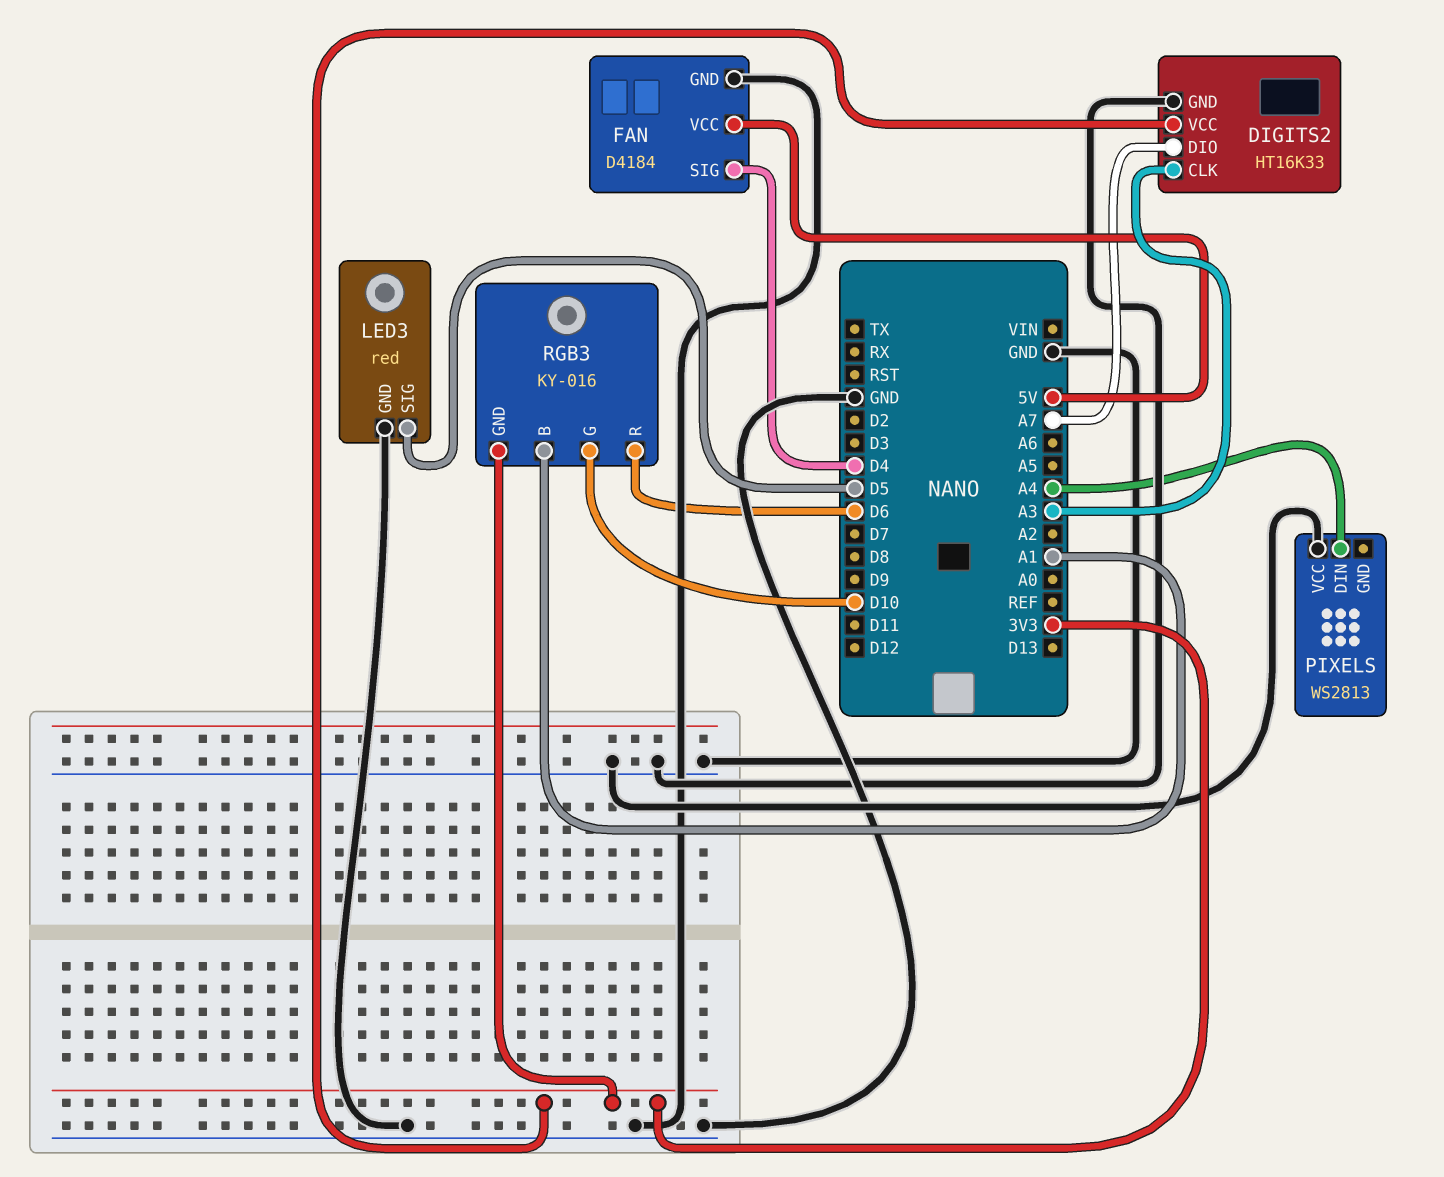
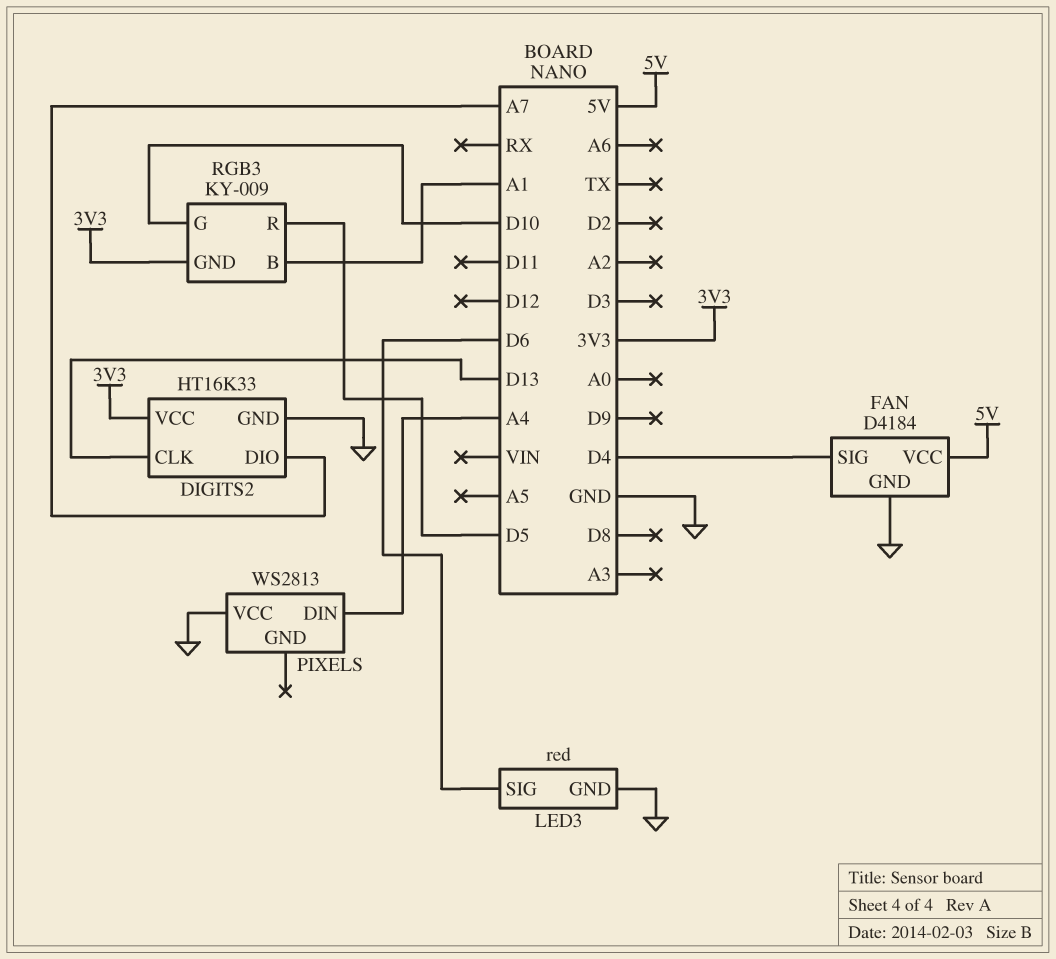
DIGITS2 pin CLK: A3 -> D13
LED3 pin SIG: D5 -> D6
RGB3: KY-016 -> KY-009
RGB3 pin R: D6 -> D5

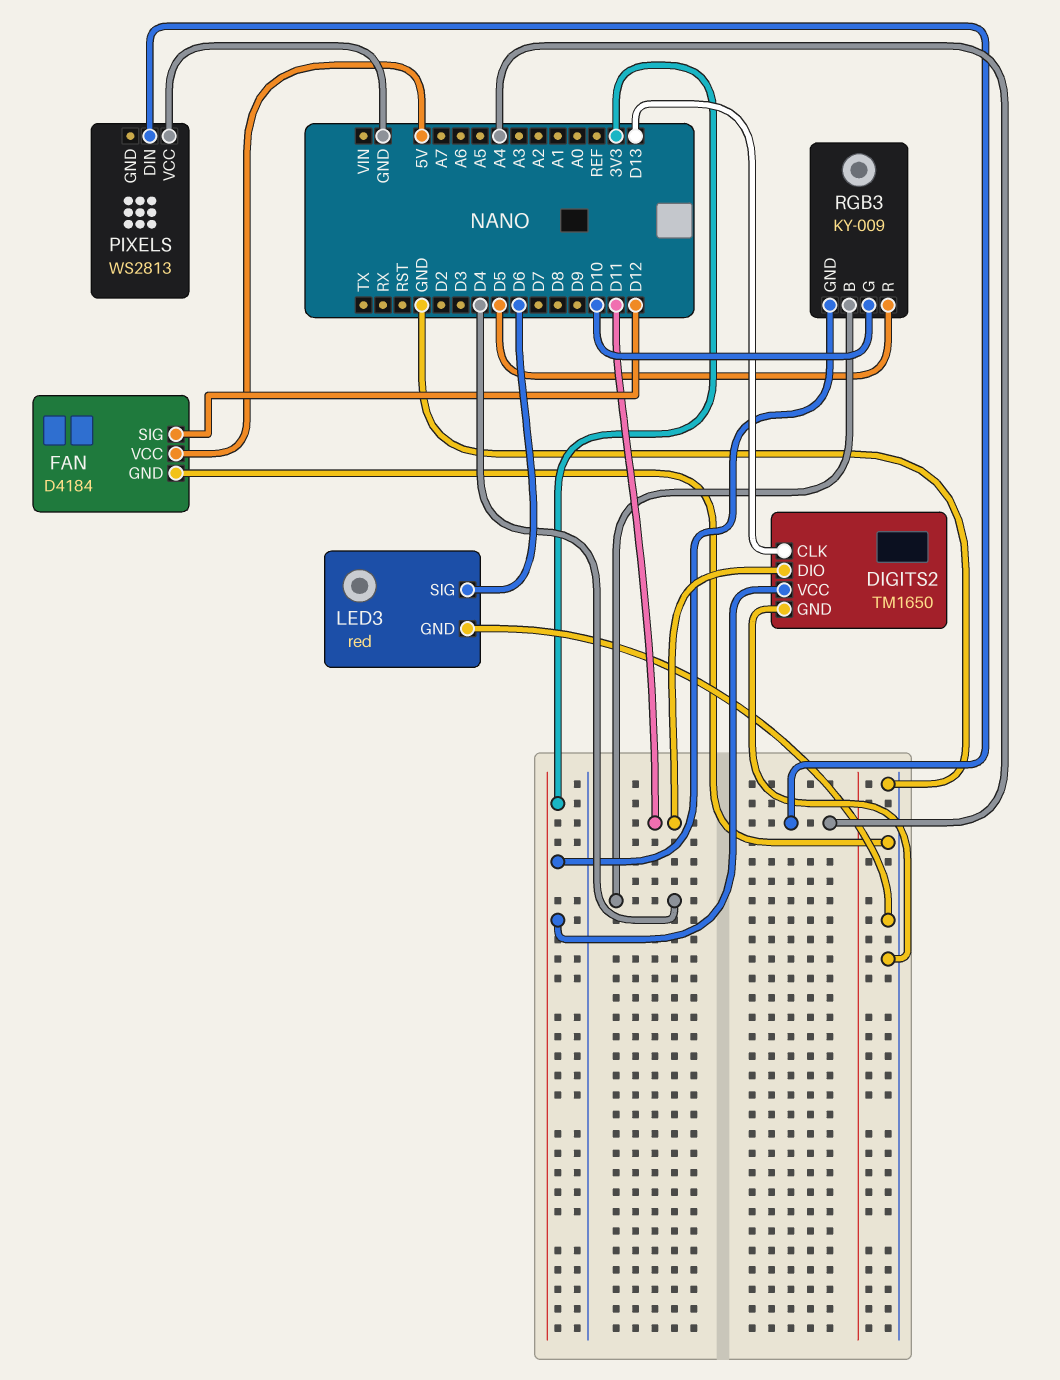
DIGITS2: HT16K33 -> TM1650
DIGITS2 pin DIO: A7 -> D11
FAN pin SIG: D4 -> D12
RGB3 pin B: A1 -> D4

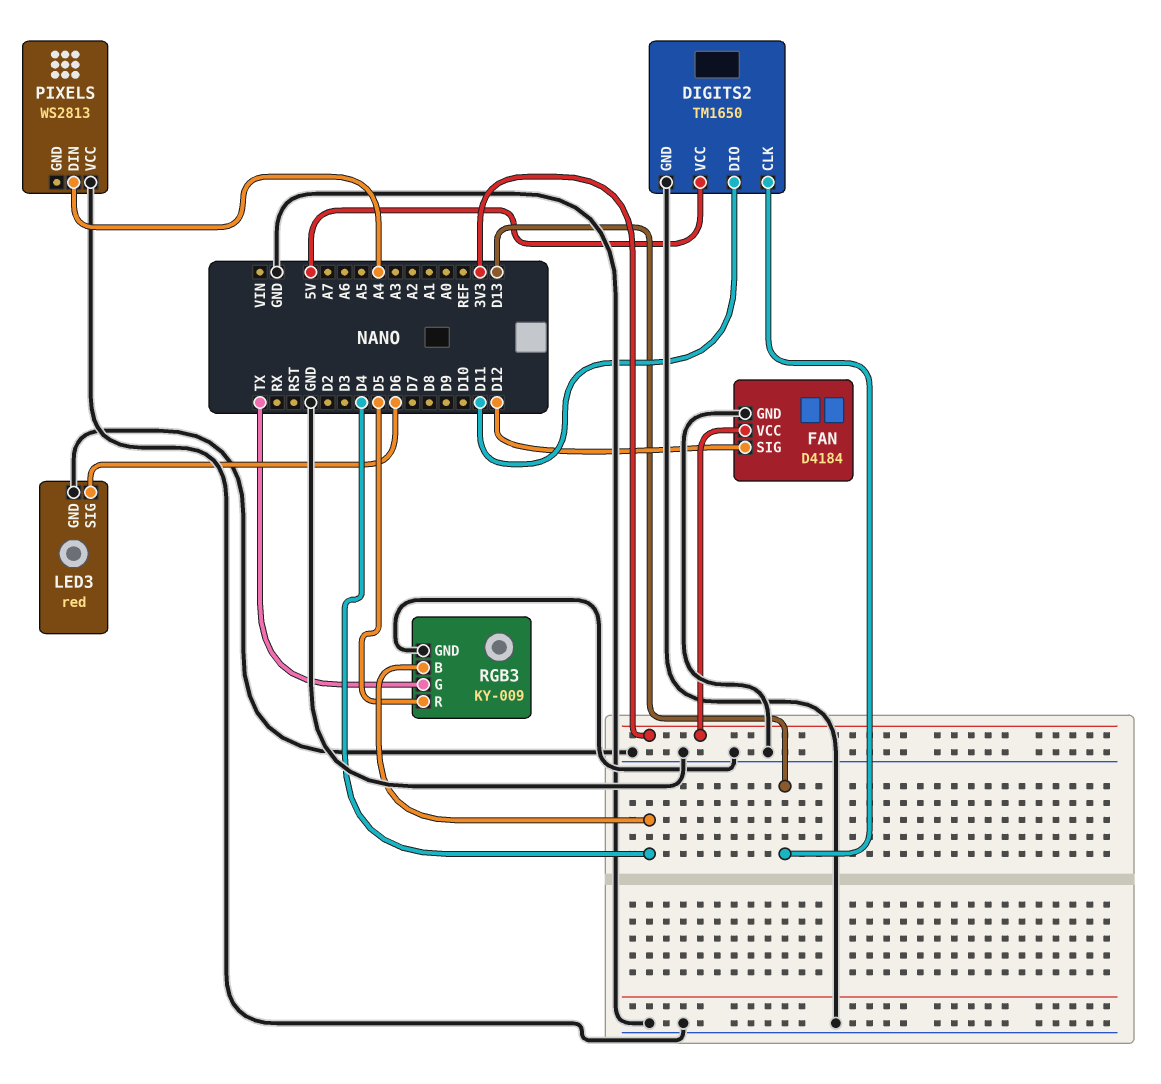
DIGITS2 pin VCC: 3V3 -> 5V
FAN pin VCC: 5V -> 3V3
RGB3 pin G: D10 -> TX
RGB3 pin GND: 3V3 -> GND

